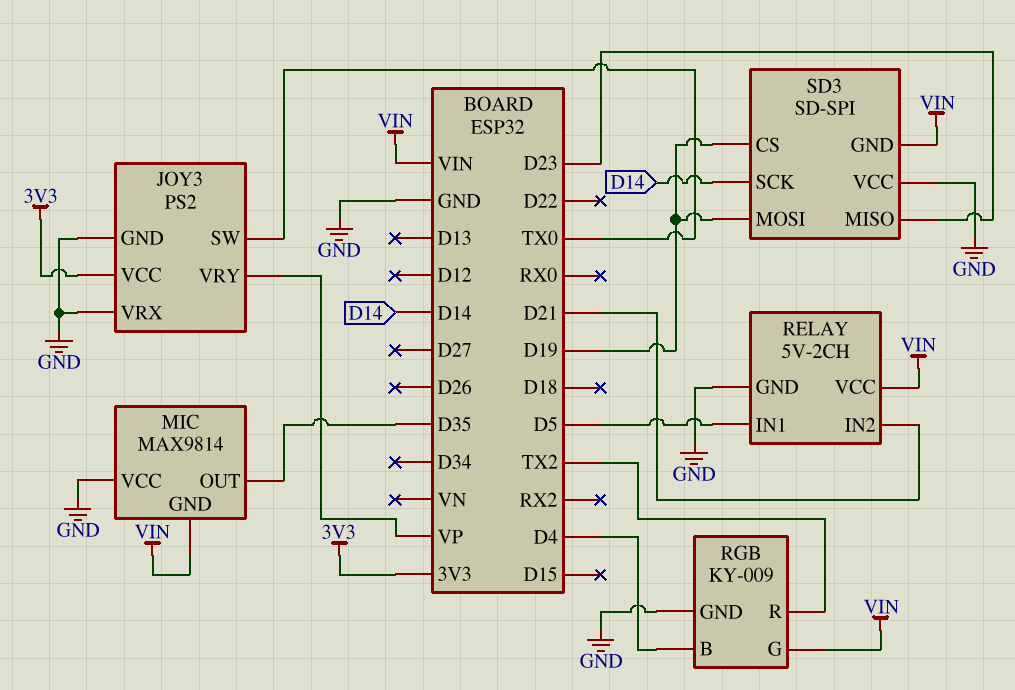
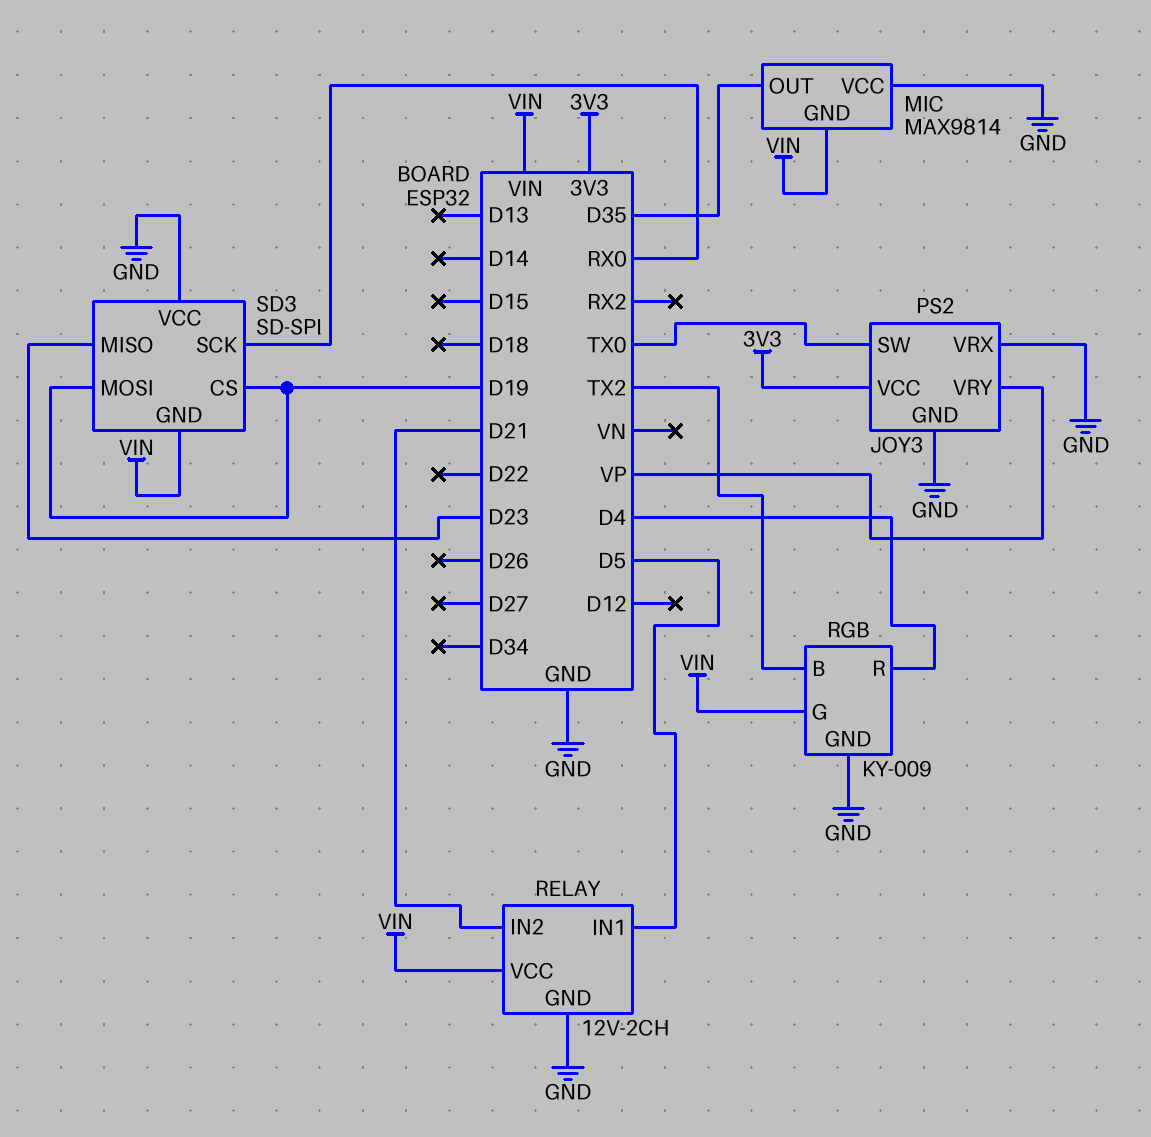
RELAY: 5V-2CH -> 12V-2CH
RGB pin B: D4 -> TX2
RGB pin R: TX2 -> D4
SD3 pin SCK: D14 -> RX0

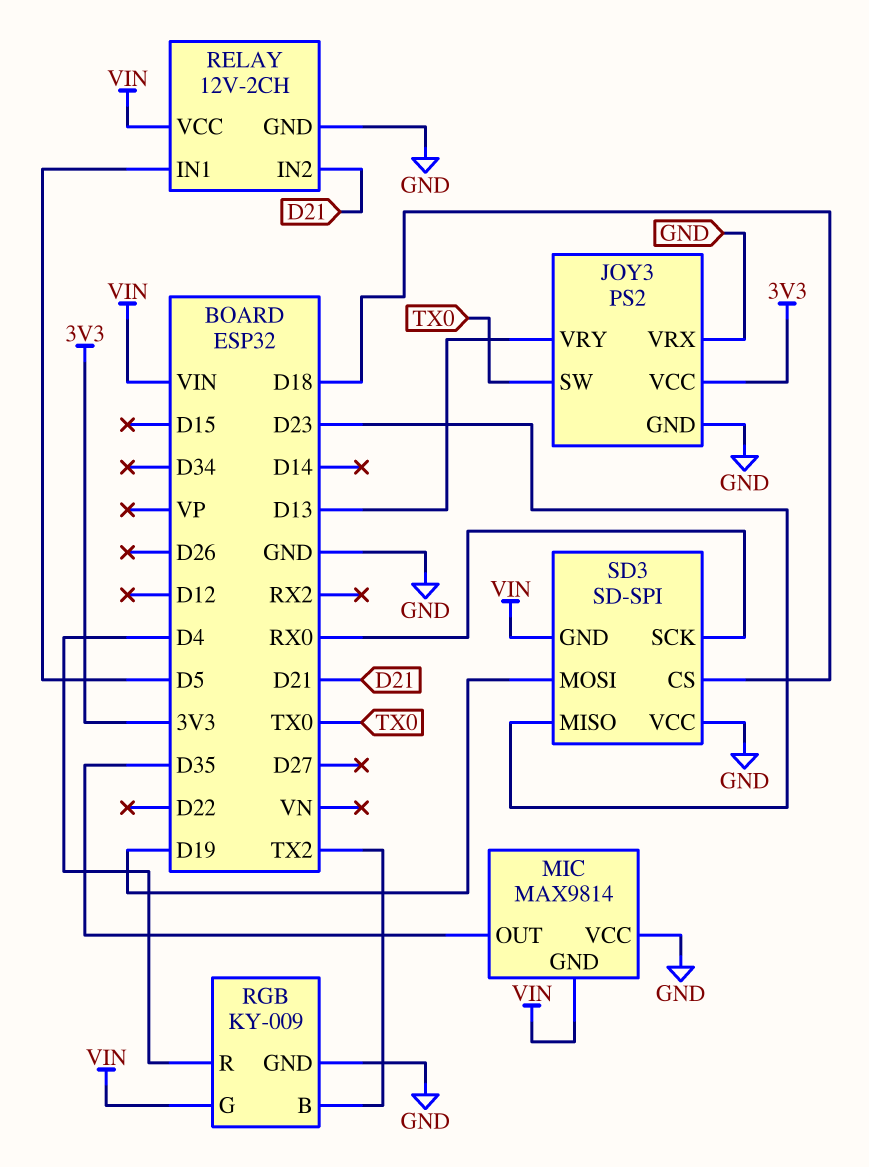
JOY3 pin VRY: VP -> D13
SD3 pin CS: D19 -> D18

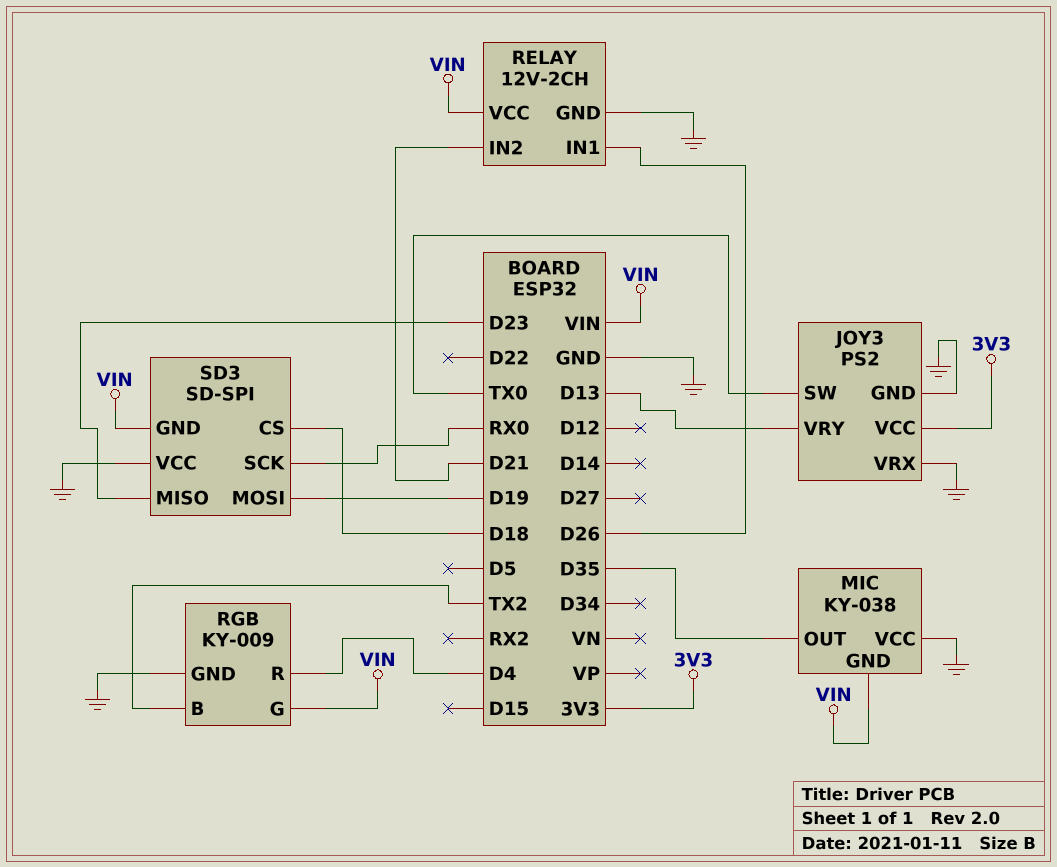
MIC: MAX9814 -> KY-038
RELAY pin IN1: D5 -> D26

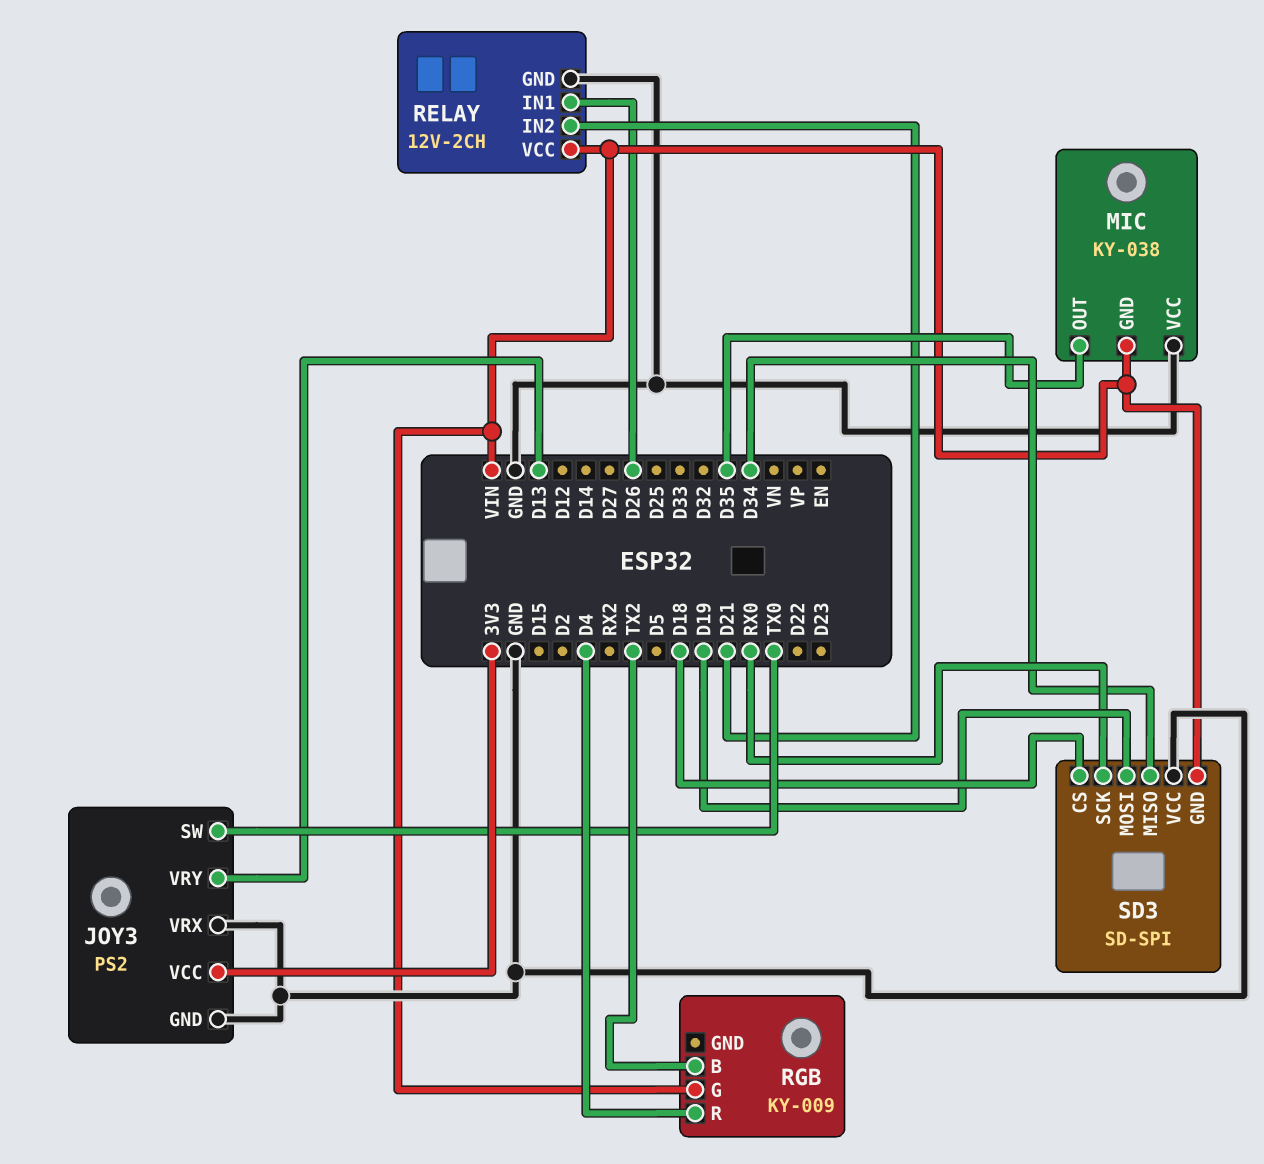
RGB pin GND: GND -> none
SD3 pin MISO: D23 -> D34

